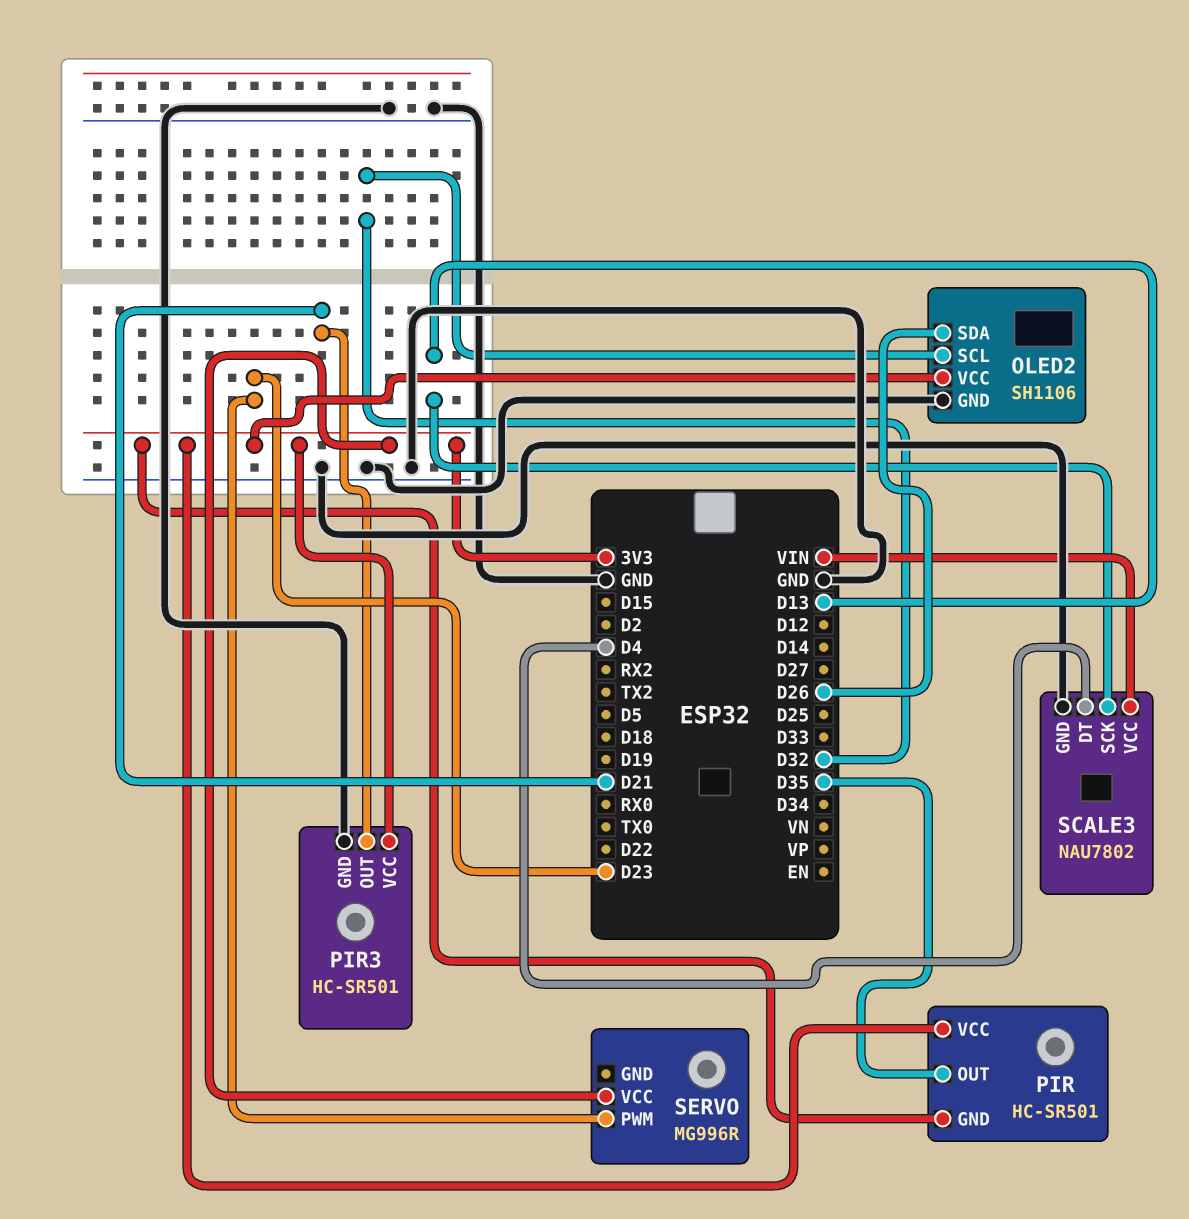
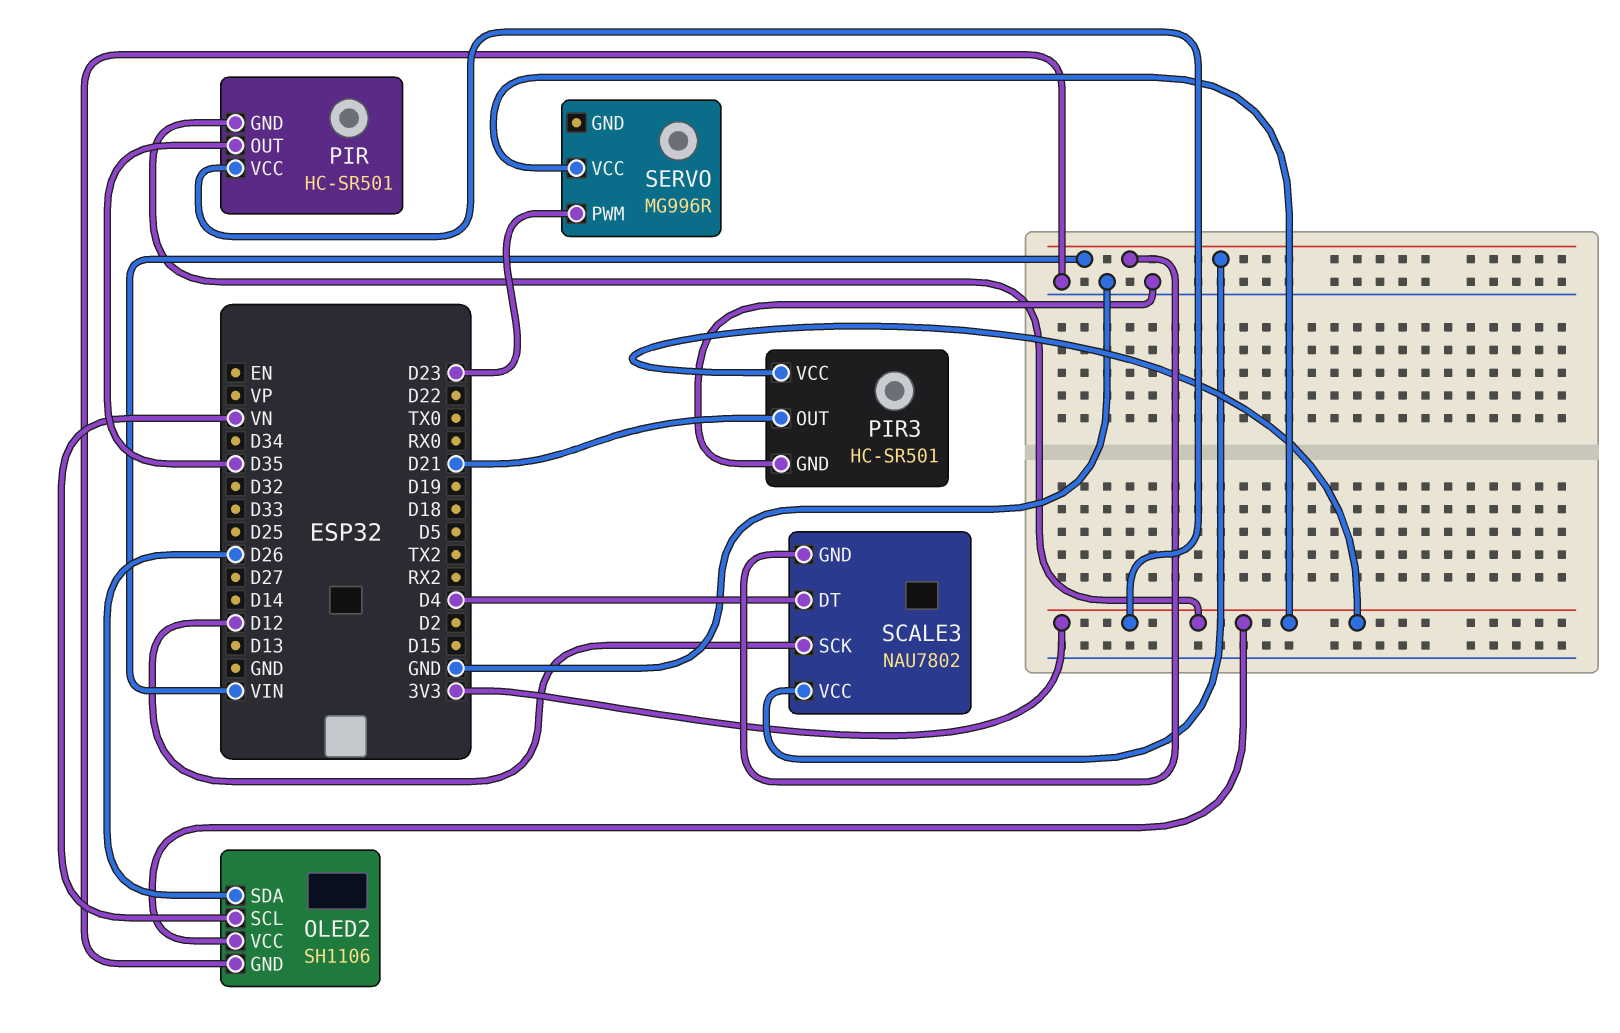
OLED2 pin SCL: D32 -> VN
SCALE3 pin GND: GND -> VIN
SCALE3 pin SCK: D13 -> D12

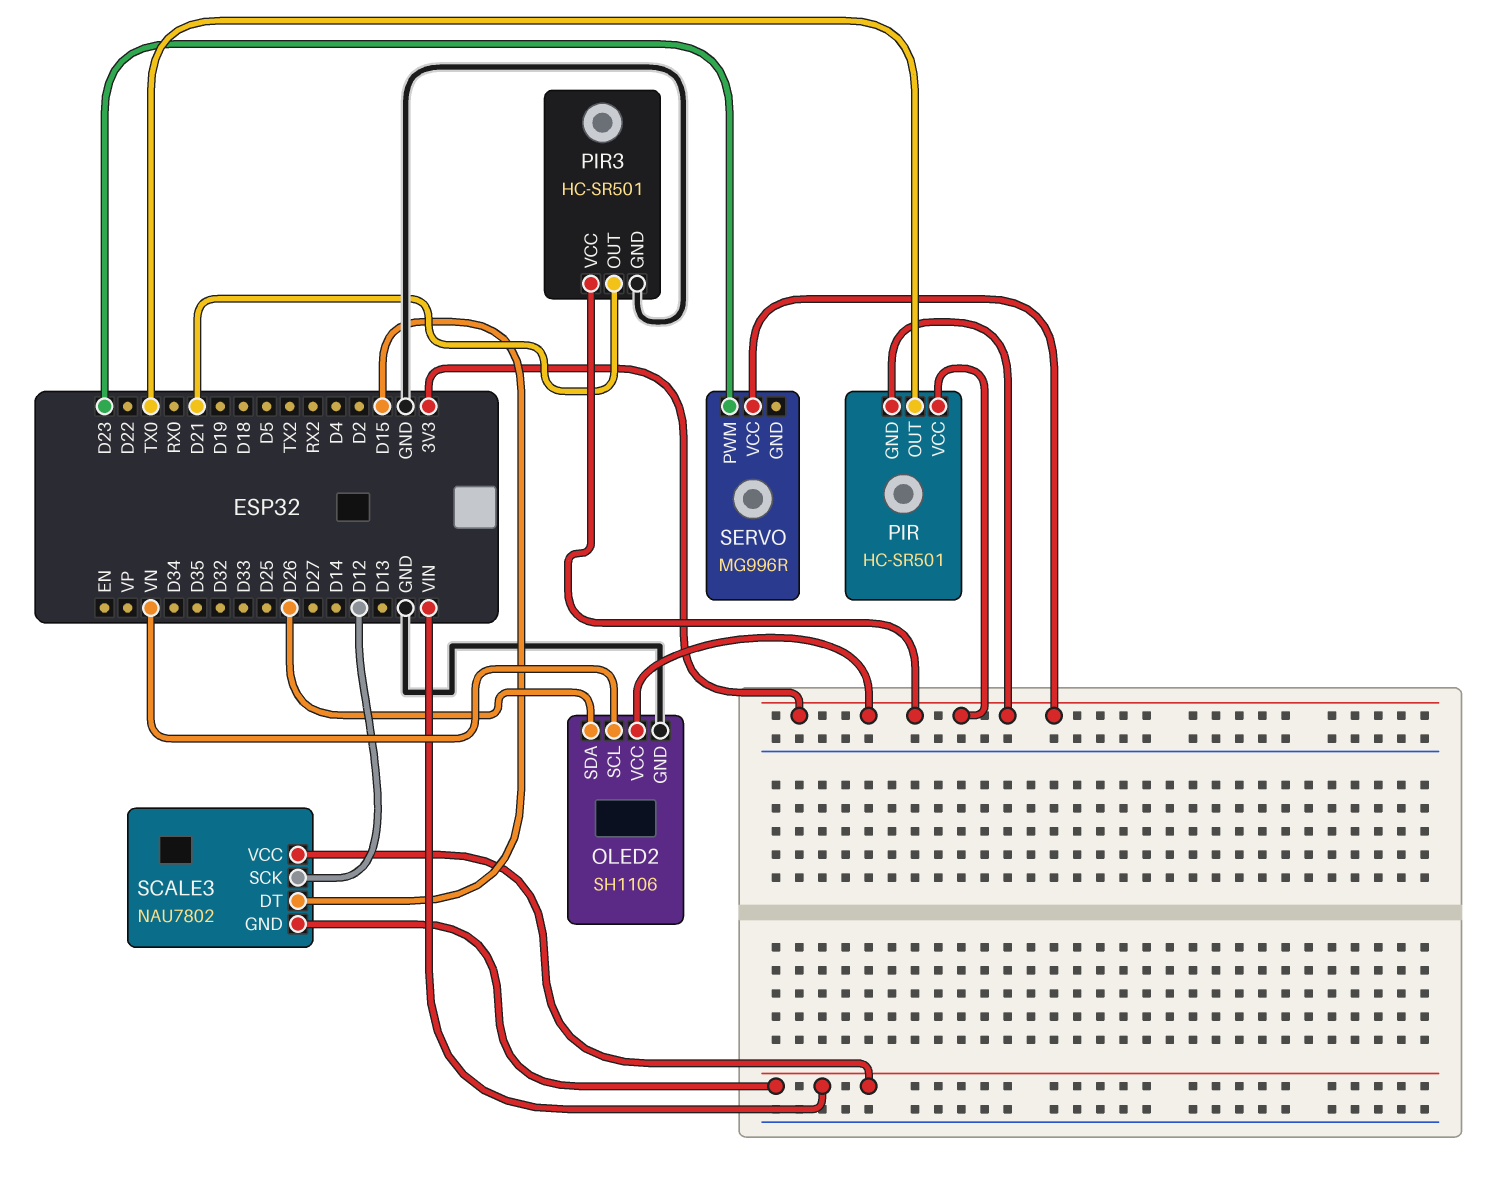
PIR pin OUT: D35 -> TX0
SCALE3 pin DT: D4 -> D15

